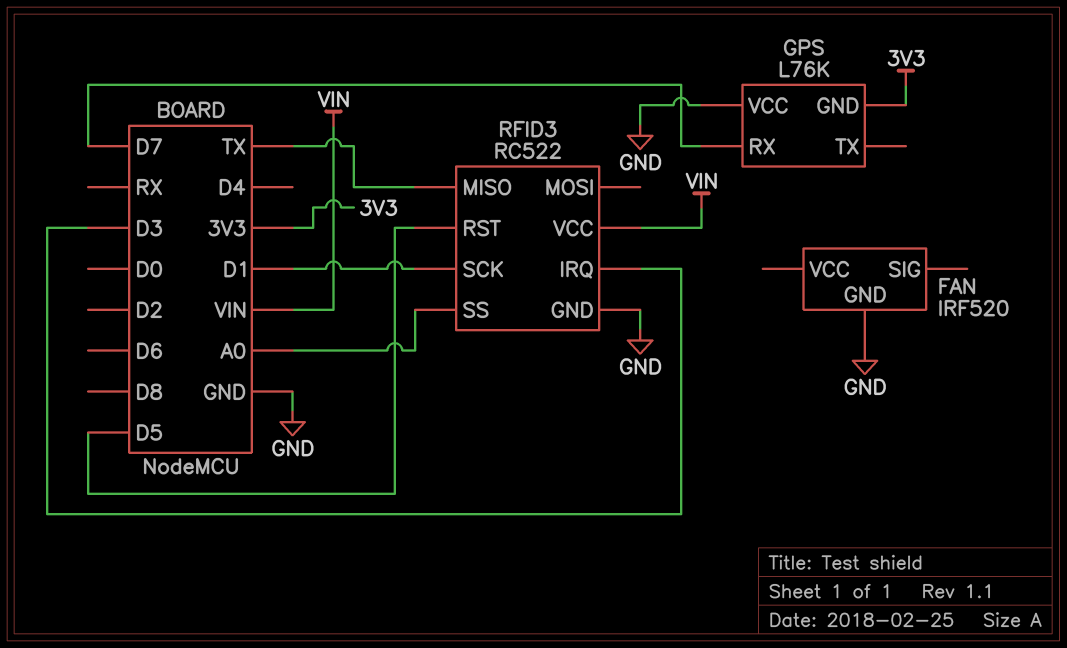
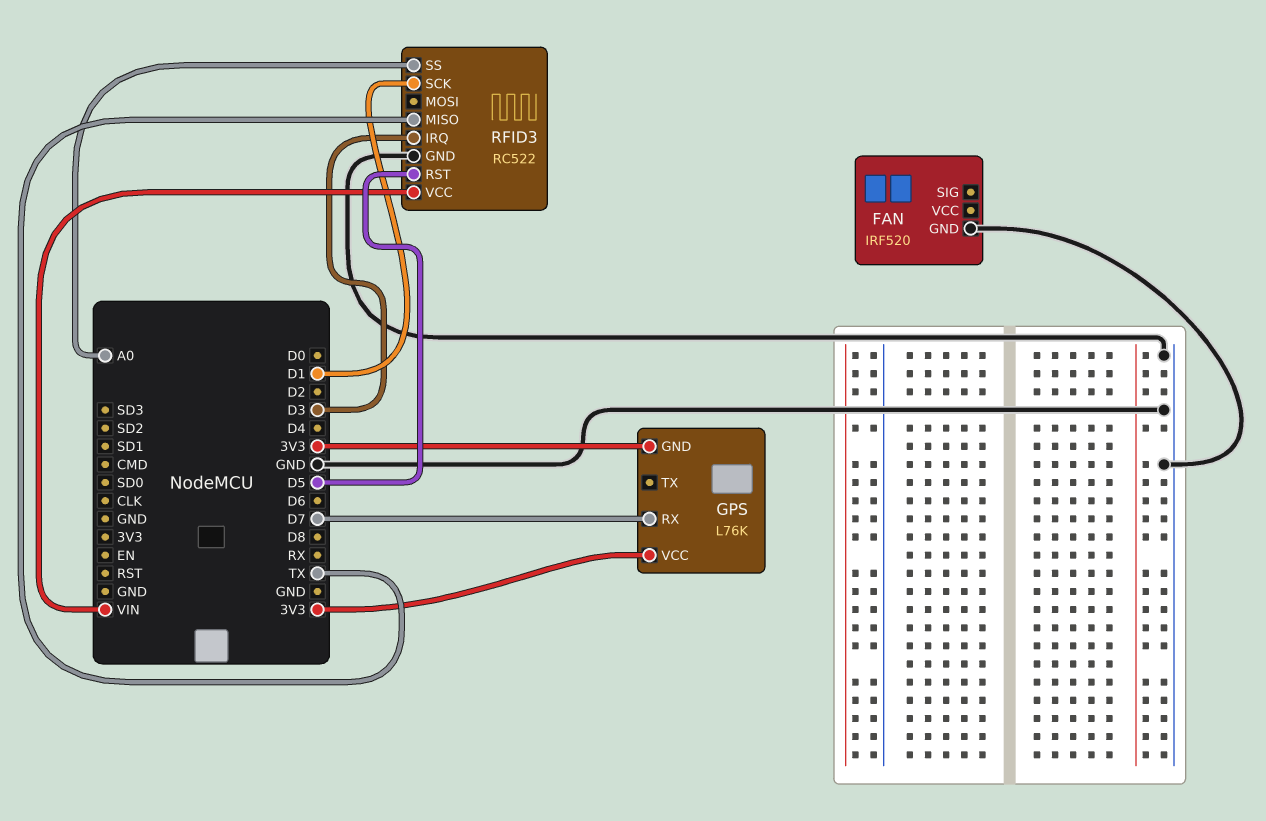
GPS pin VCC: GND -> 3V3

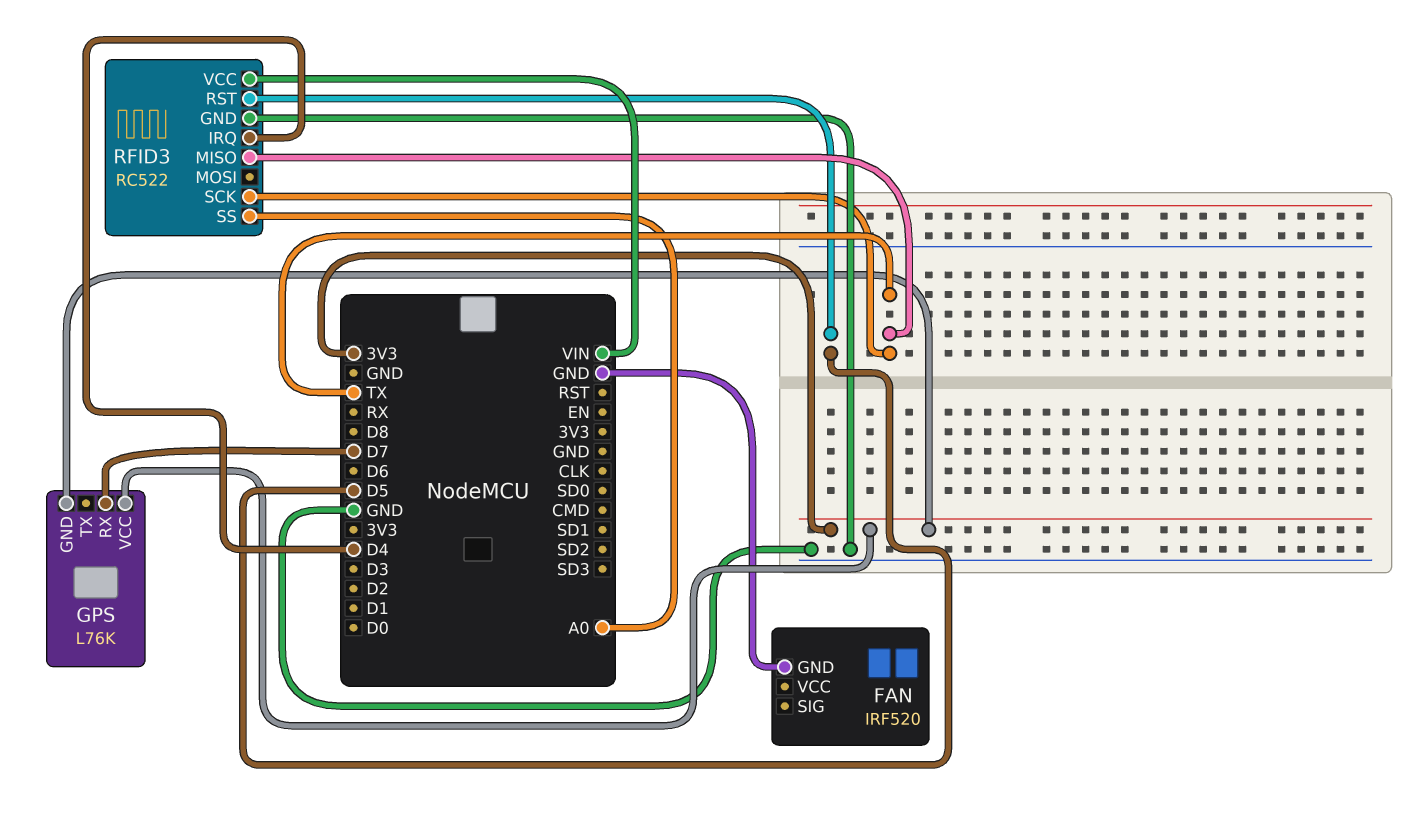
RFID3 pin IRQ: D3 -> D4
RFID3 pin SCK: D1 -> TX

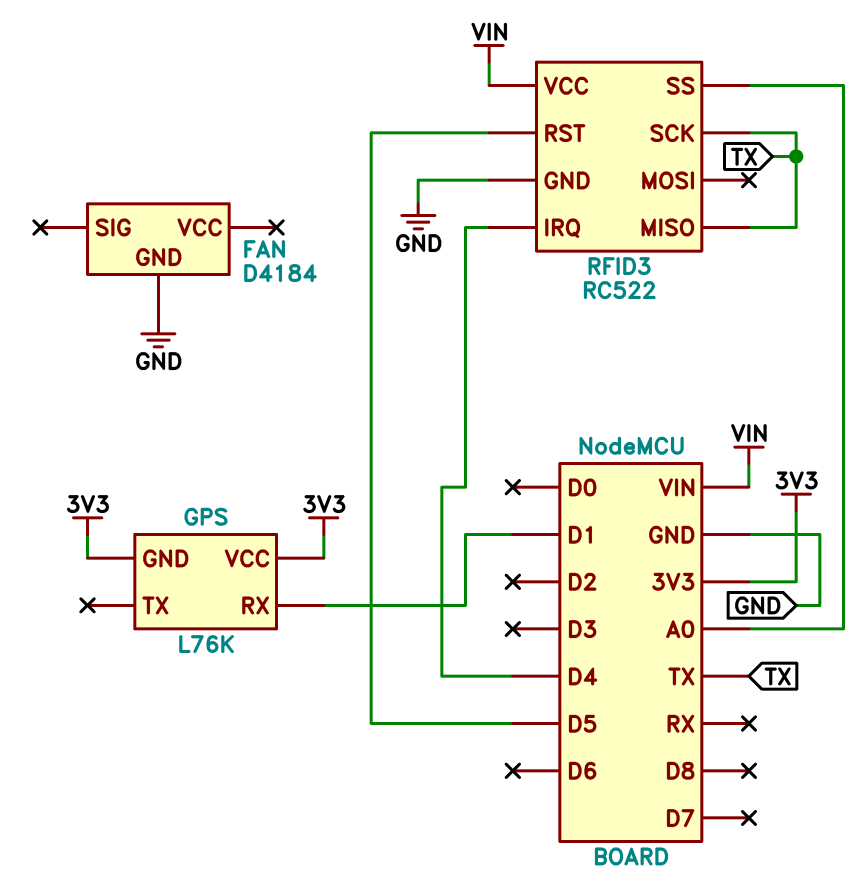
FAN: IRF520 -> D4184
GPS pin RX: D7 -> D1

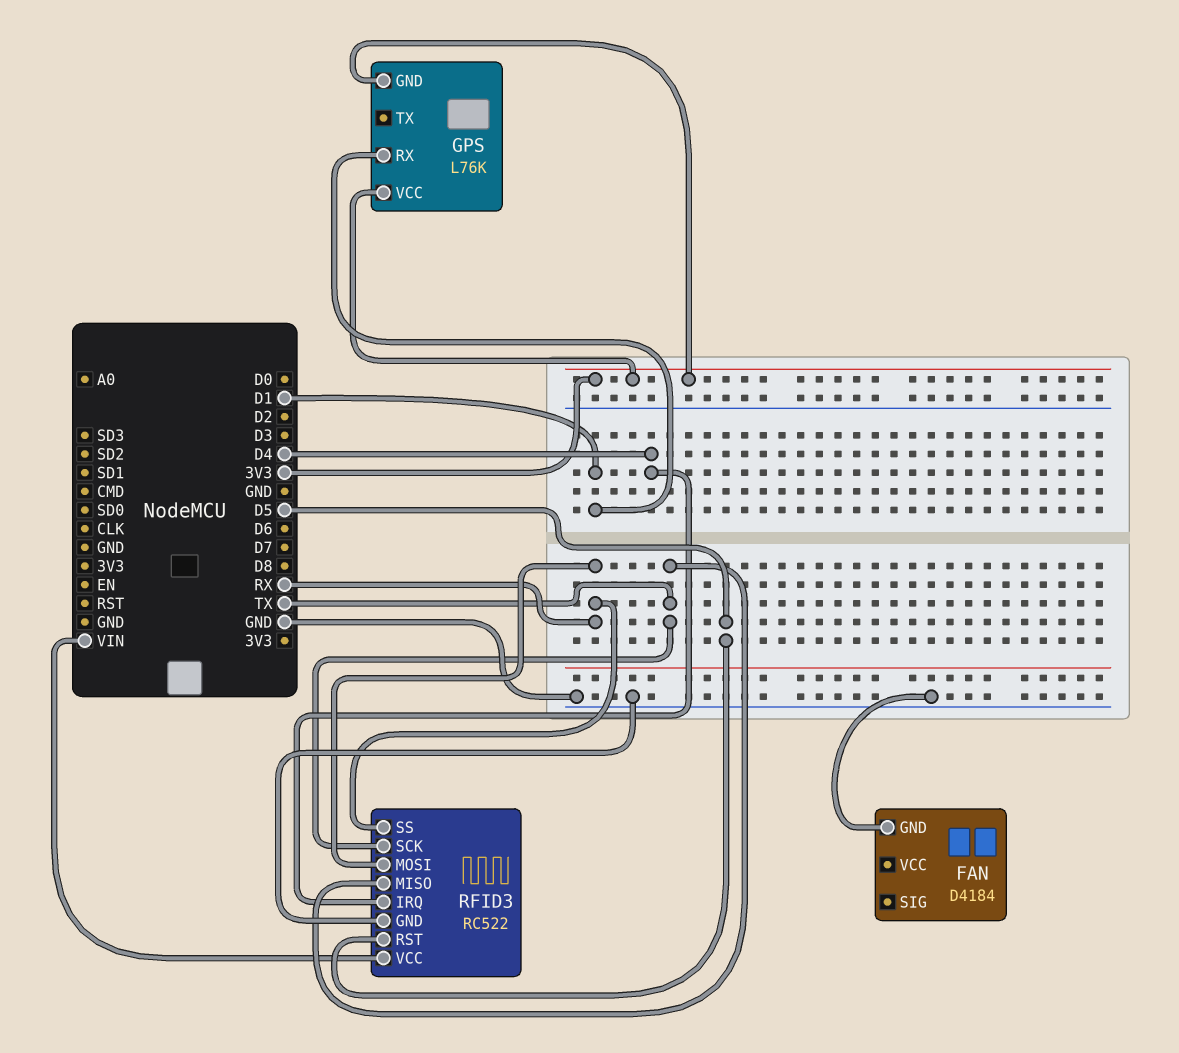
RFID3 pin MOSI: none -> RX
RFID3 pin SS: A0 -> RX

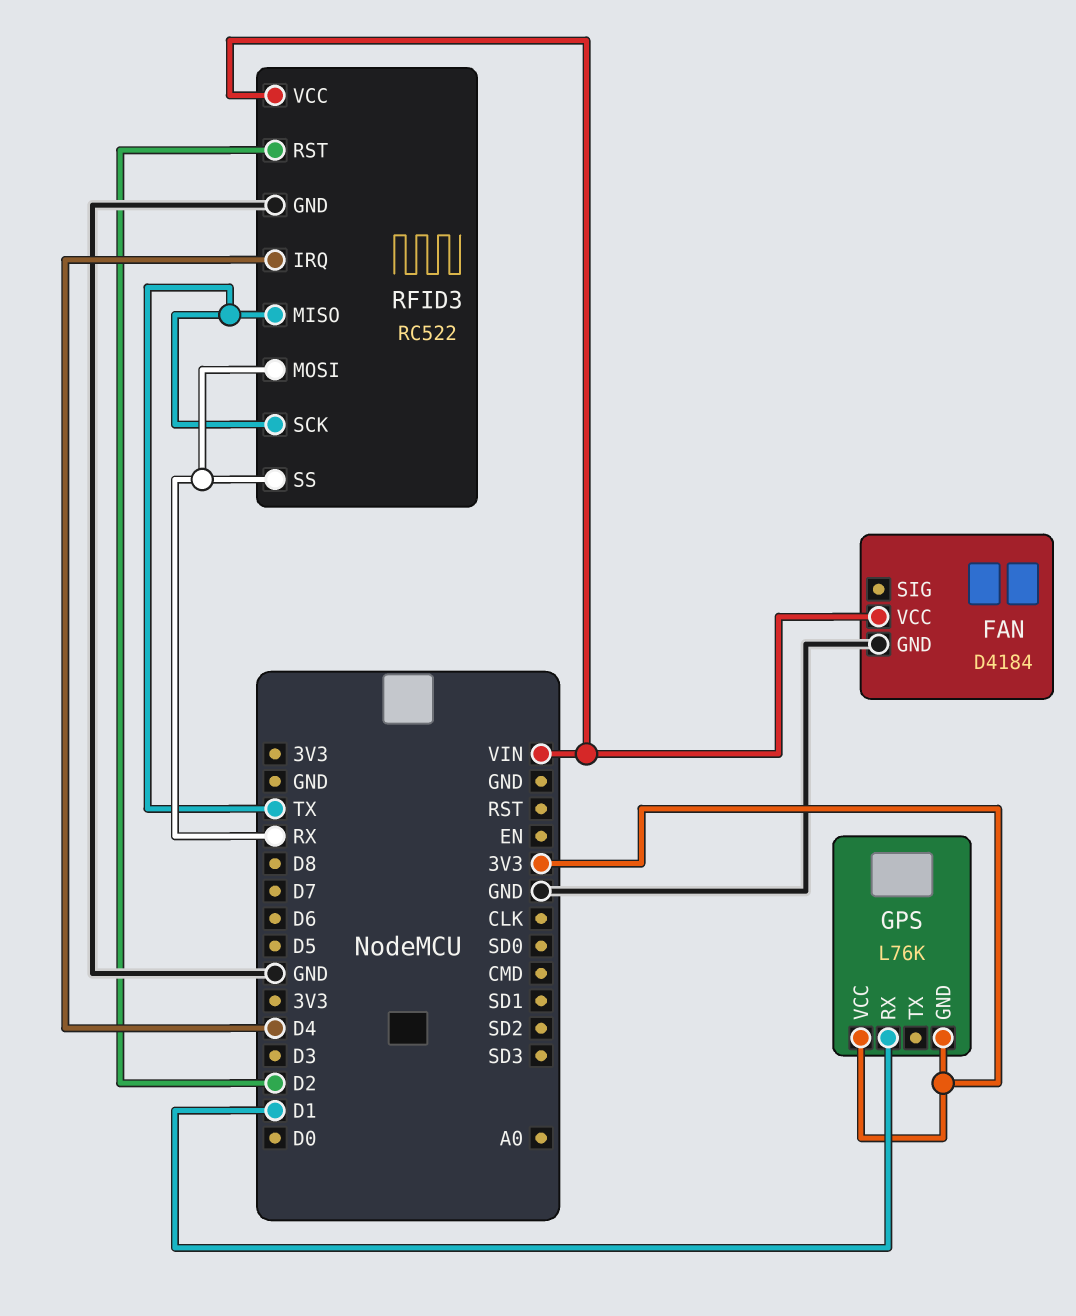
FAN pin VCC: none -> VIN
RFID3 pin RST: D5 -> D2

